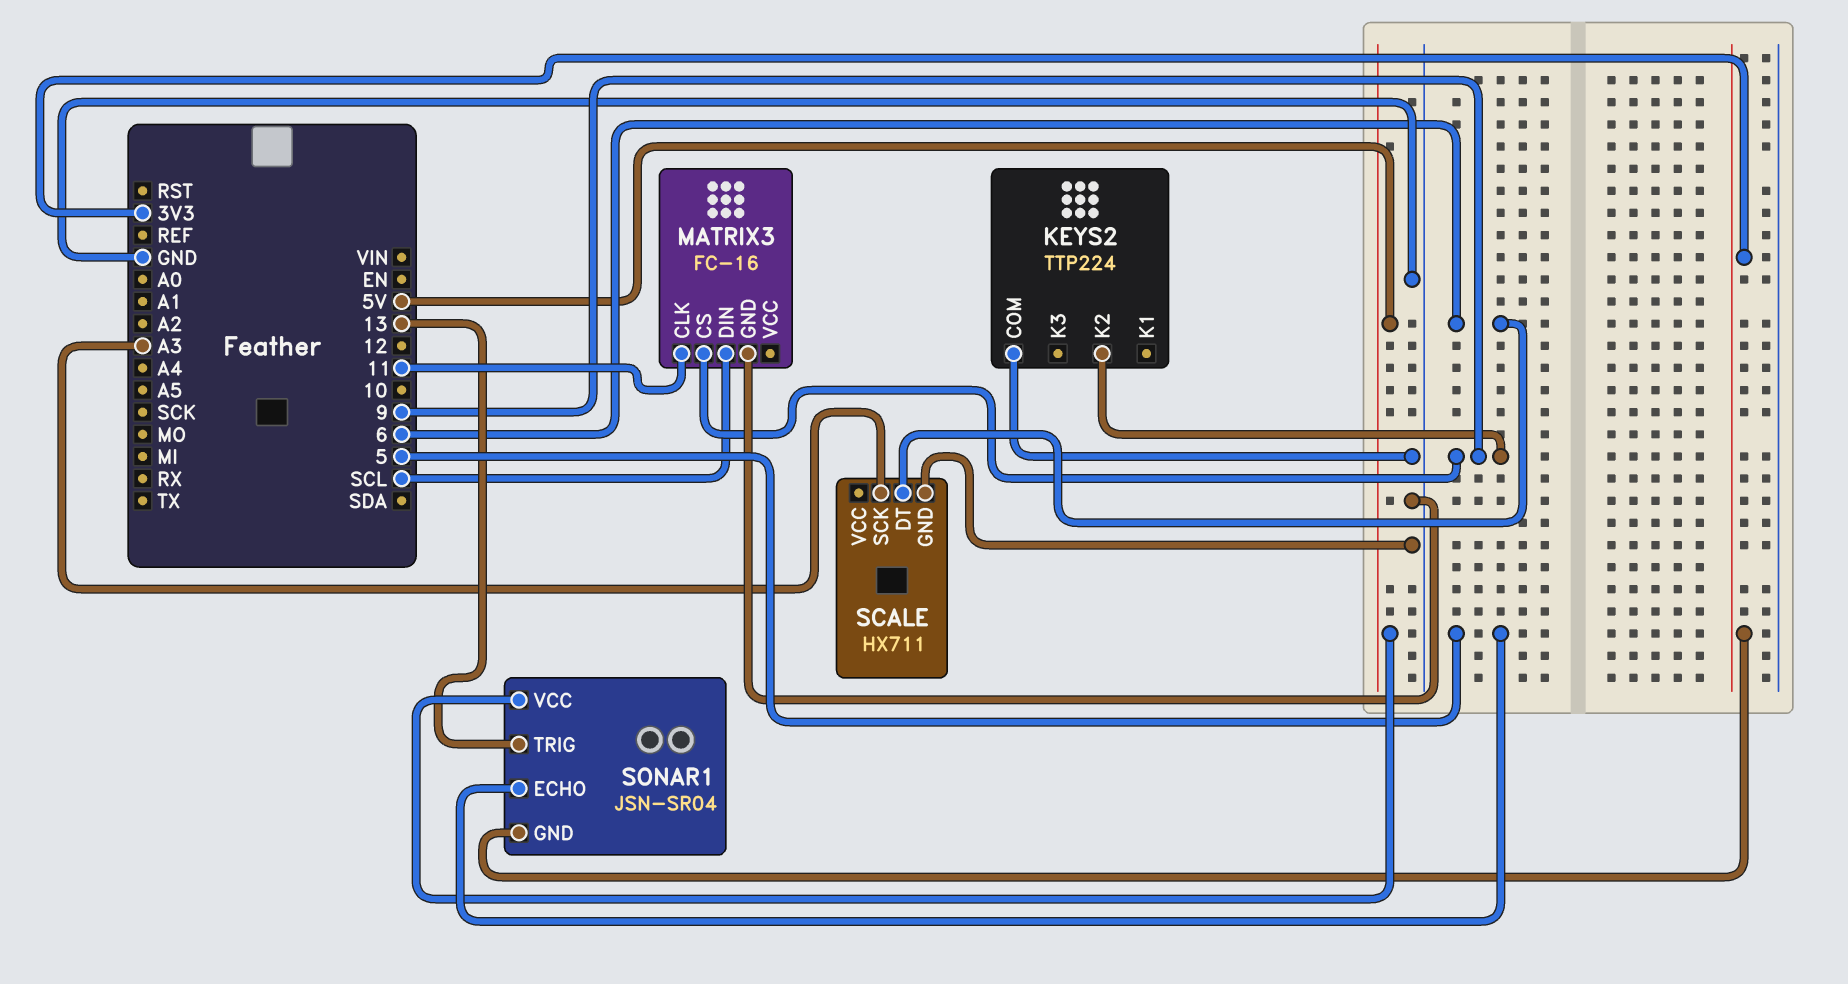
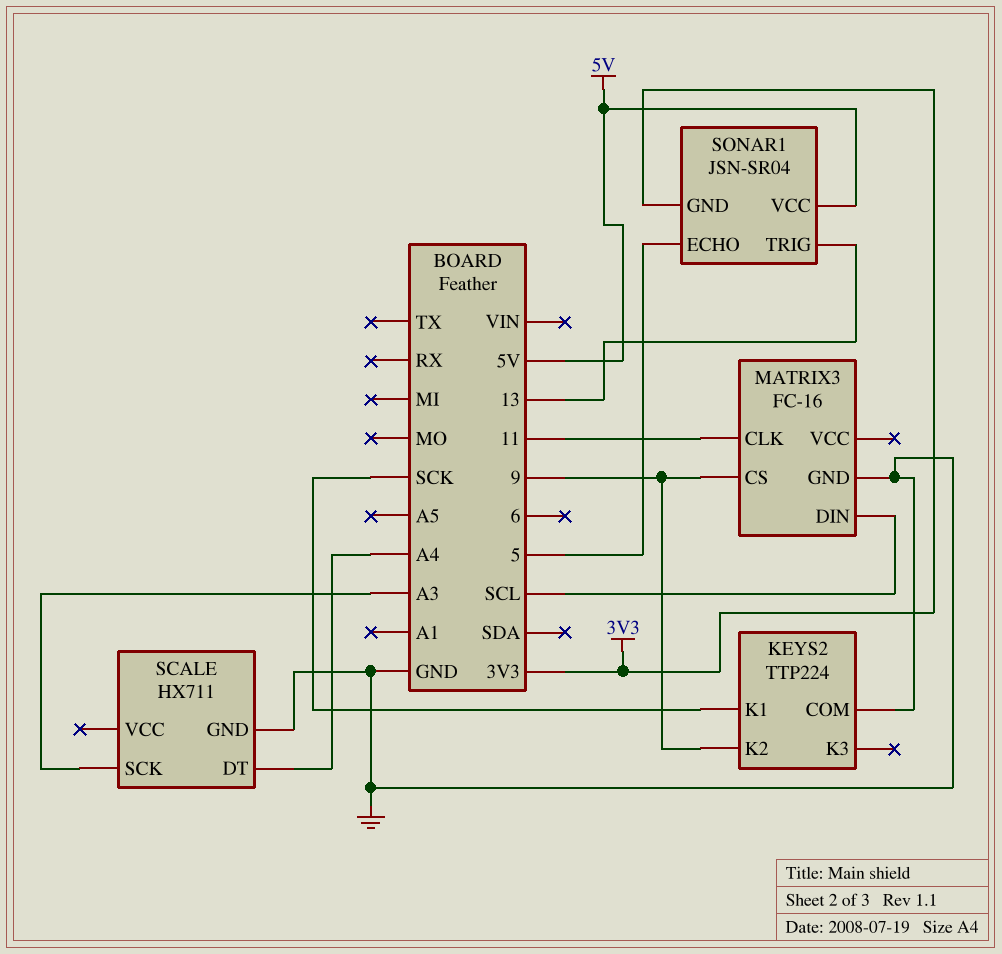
KEYS2 pin K1: none -> SCK
SCALE pin DT: 6 -> A4

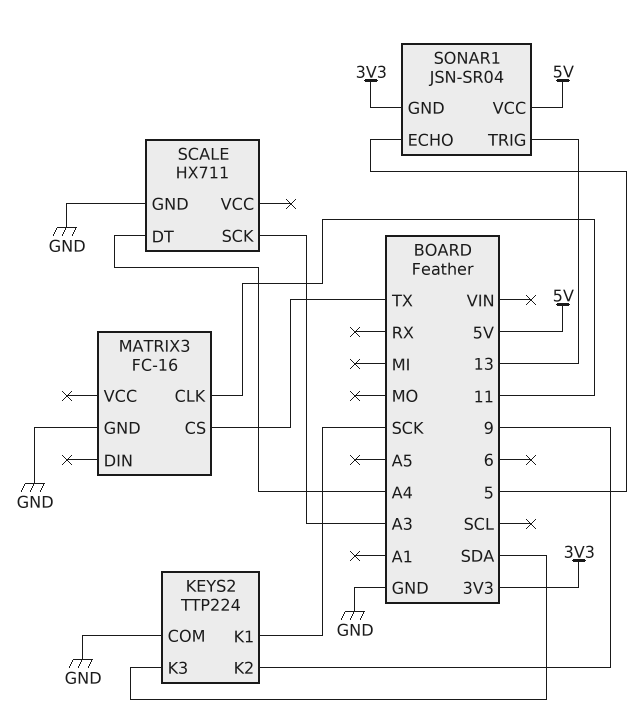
KEYS2 pin K3: none -> SDA
MATRIX3 pin CS: 9 -> TX
MATRIX3 pin DIN: SCL -> none

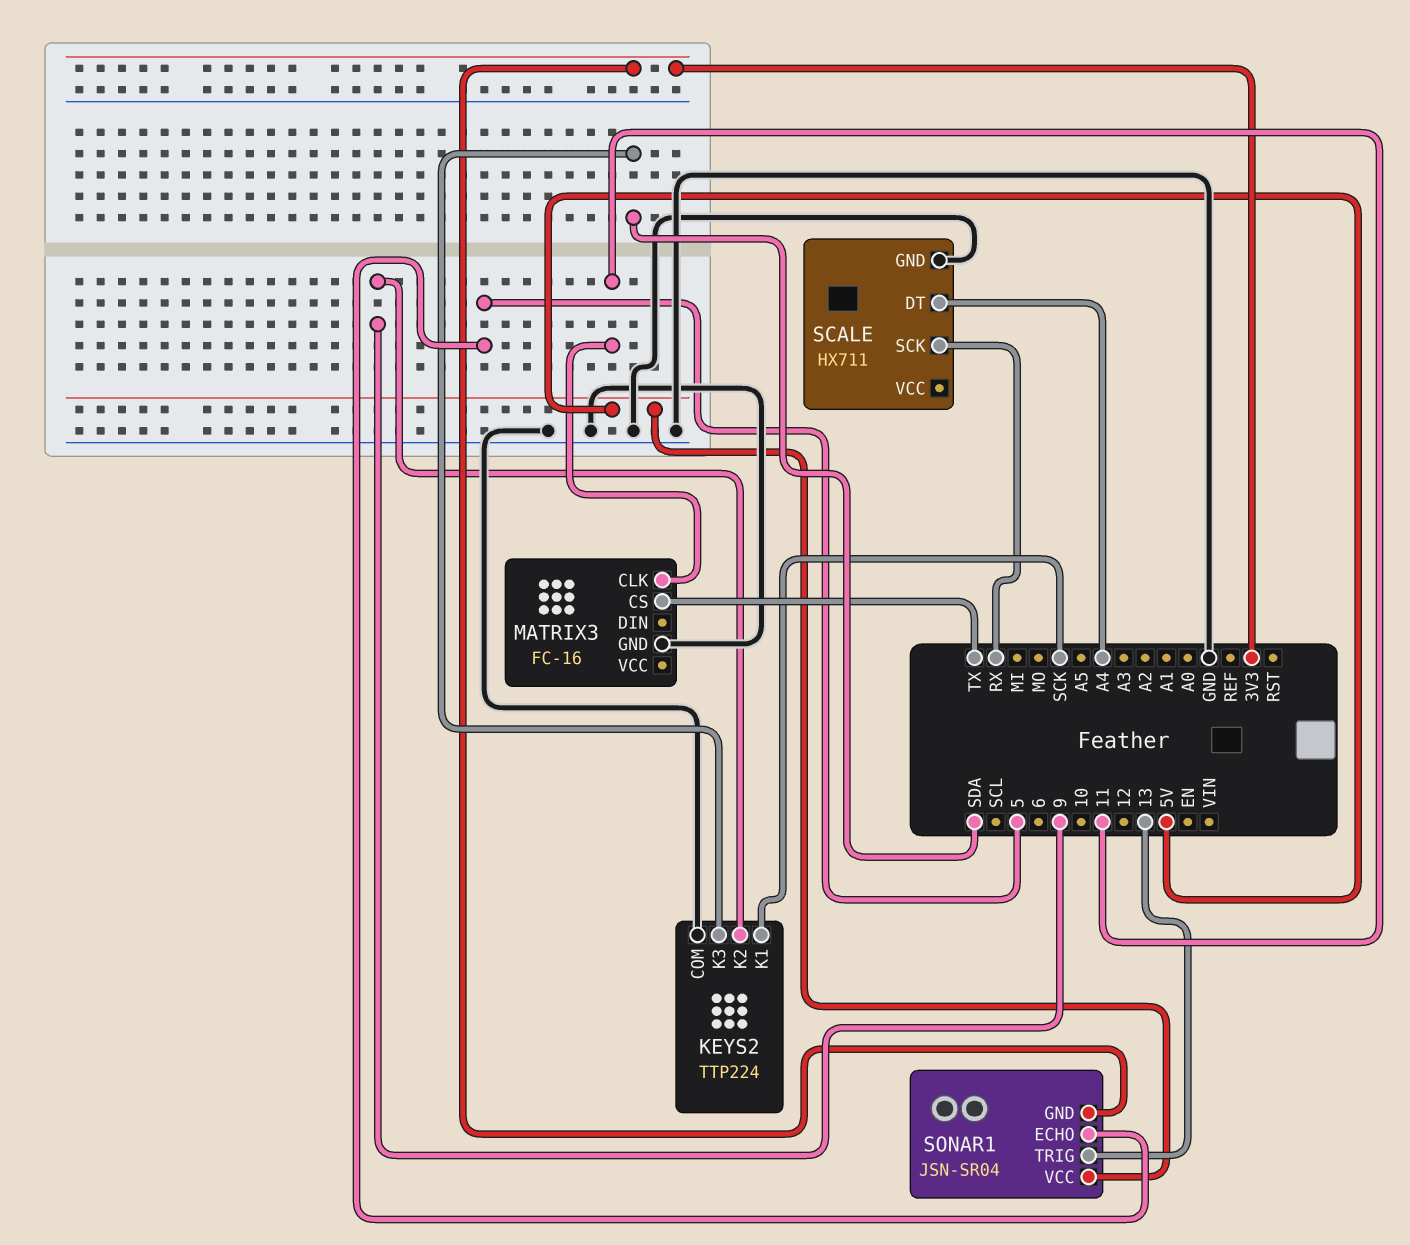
SCALE pin SCK: A3 -> RX

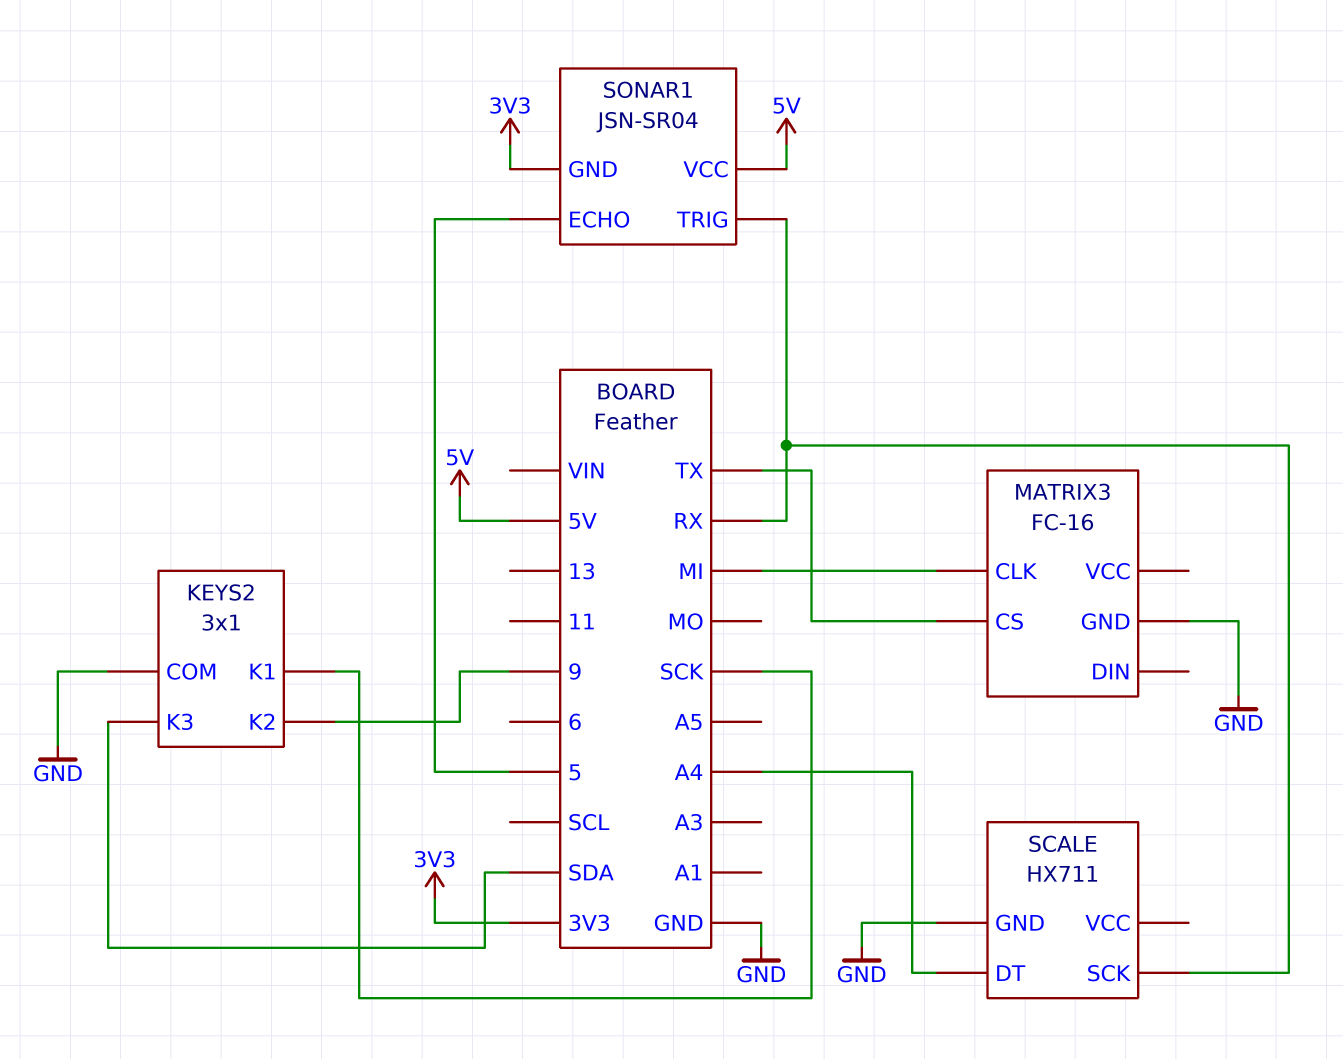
KEYS2: TTP224 -> 3x1
MATRIX3 pin CLK: 11 -> MI
SONAR1 pin TRIG: 13 -> RX

